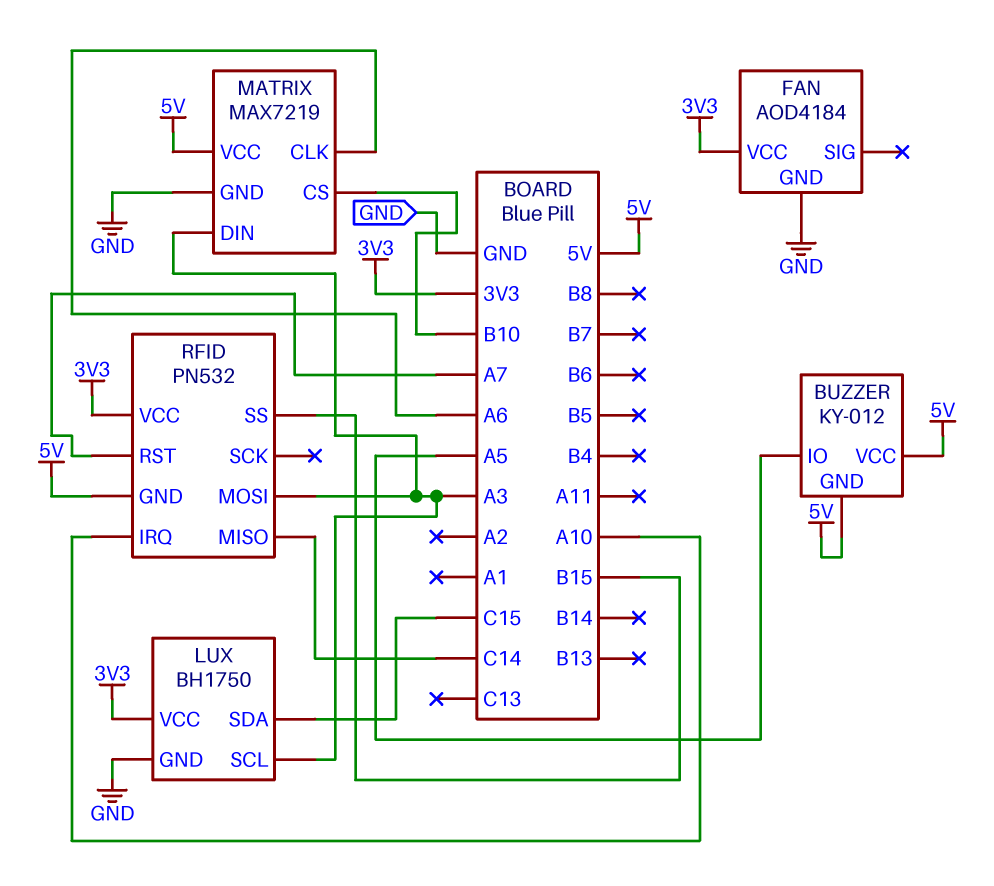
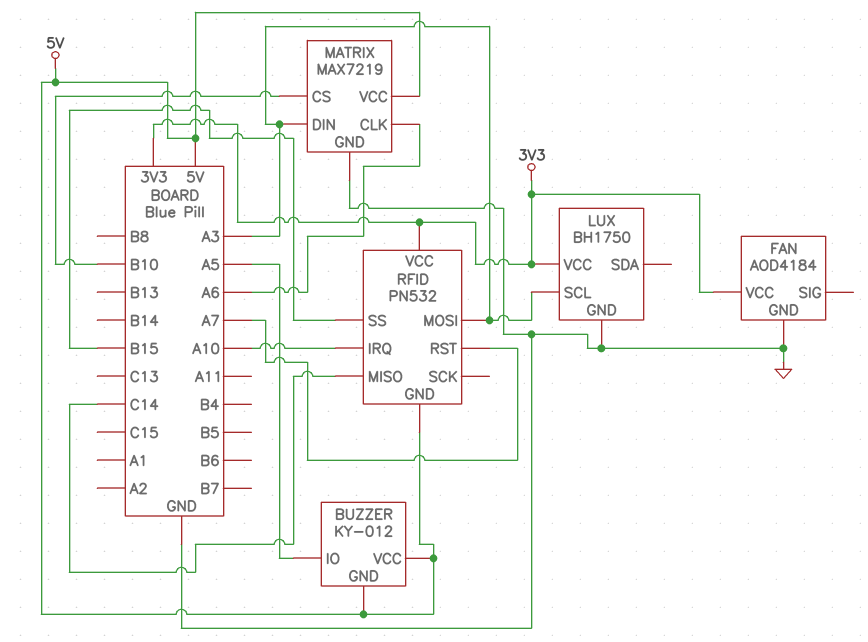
LUX pin SDA: C15 -> none

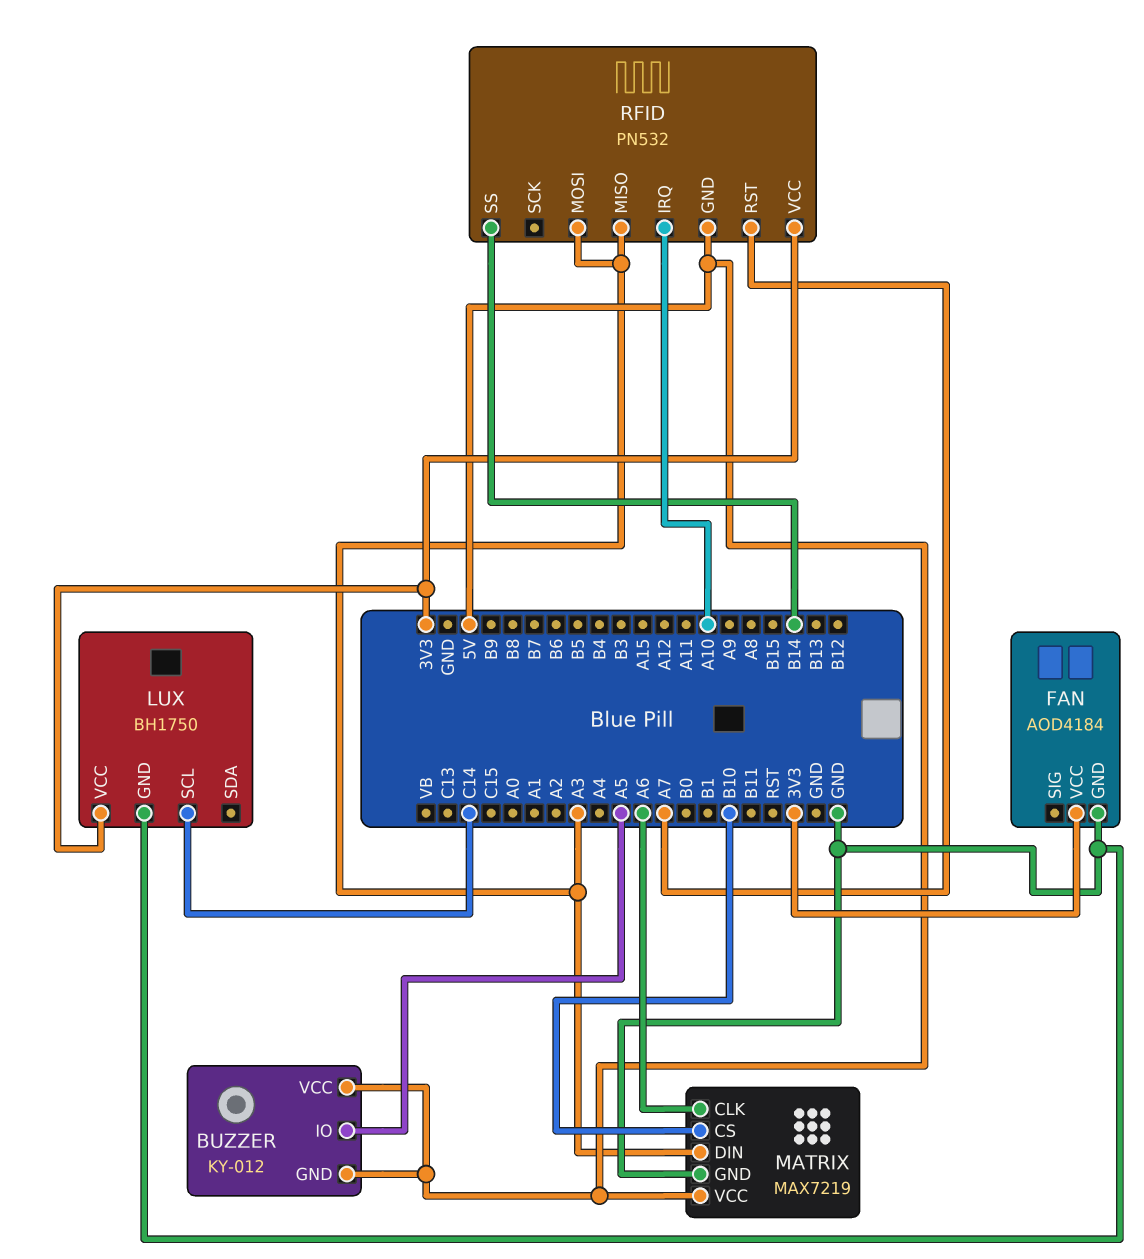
LUX pin SCL: A3 -> C14
RFID pin MISO: C14 -> A3
RFID pin SS: B15 -> B14

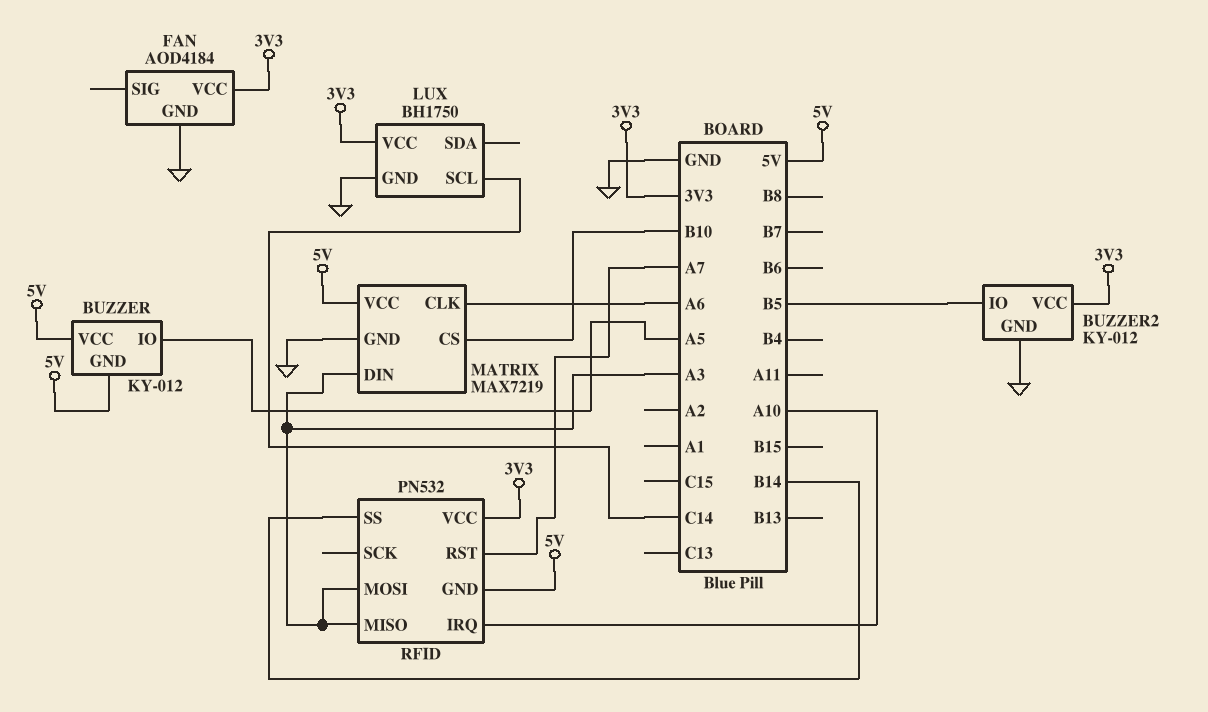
BUZZER2: none -> KY-012
BUZZER2 pin GND: none -> GND
BUZZER2 pin IO: none -> B5
BUZZER2 pin VCC: none -> 3V3

